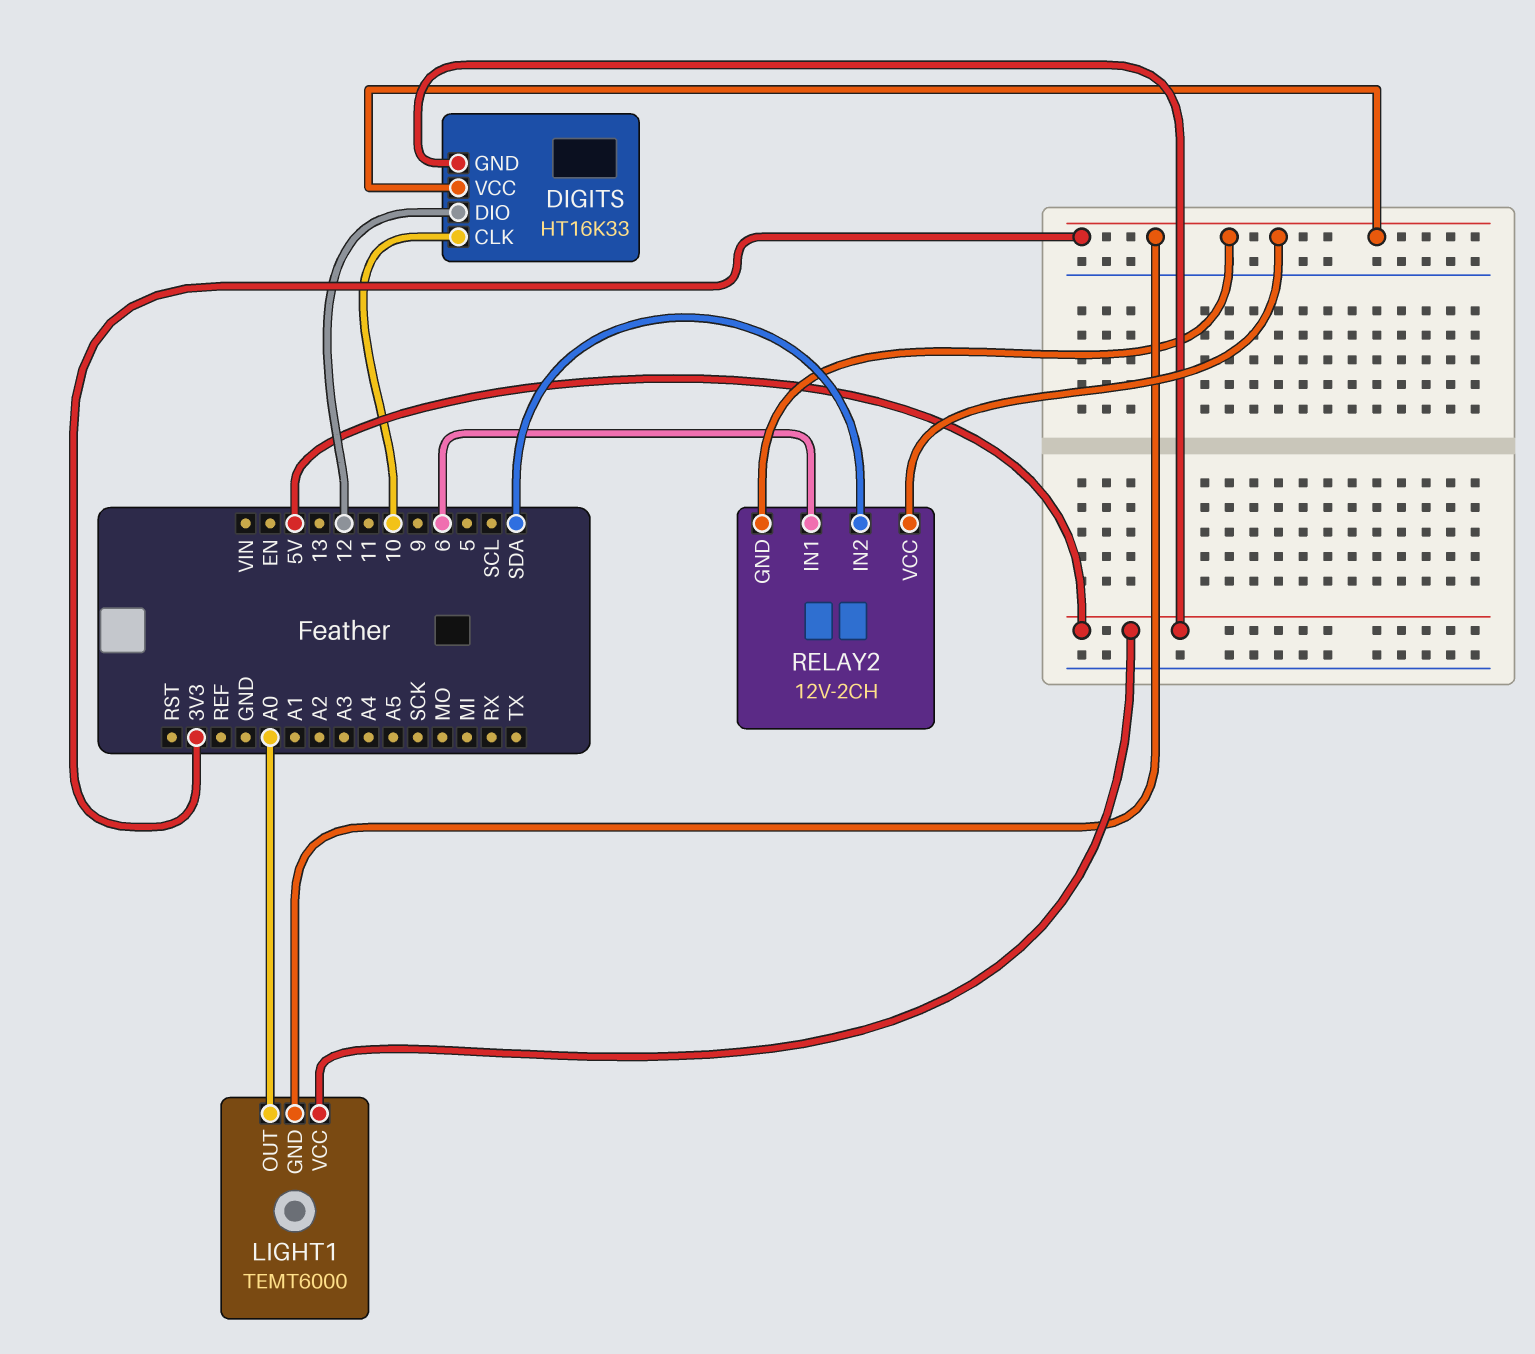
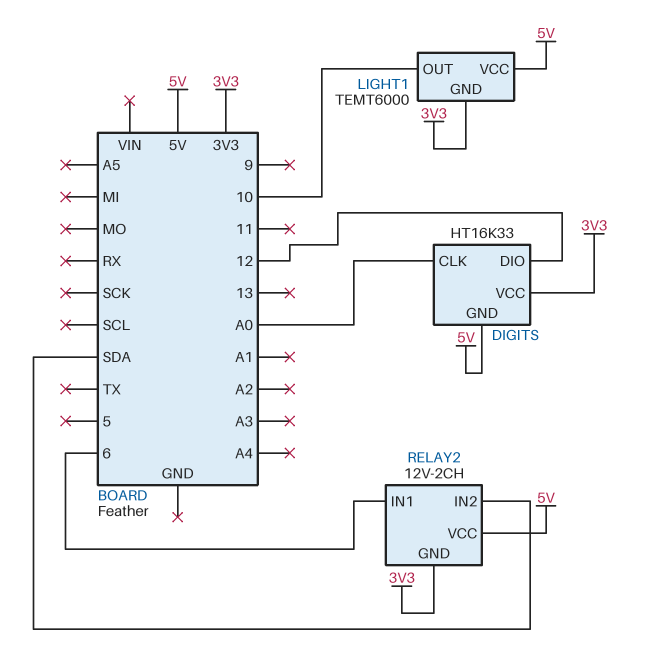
DIGITS pin CLK: 10 -> A0
LIGHT1 pin OUT: A0 -> 10
RELAY2 pin VCC: 3V3 -> 5V

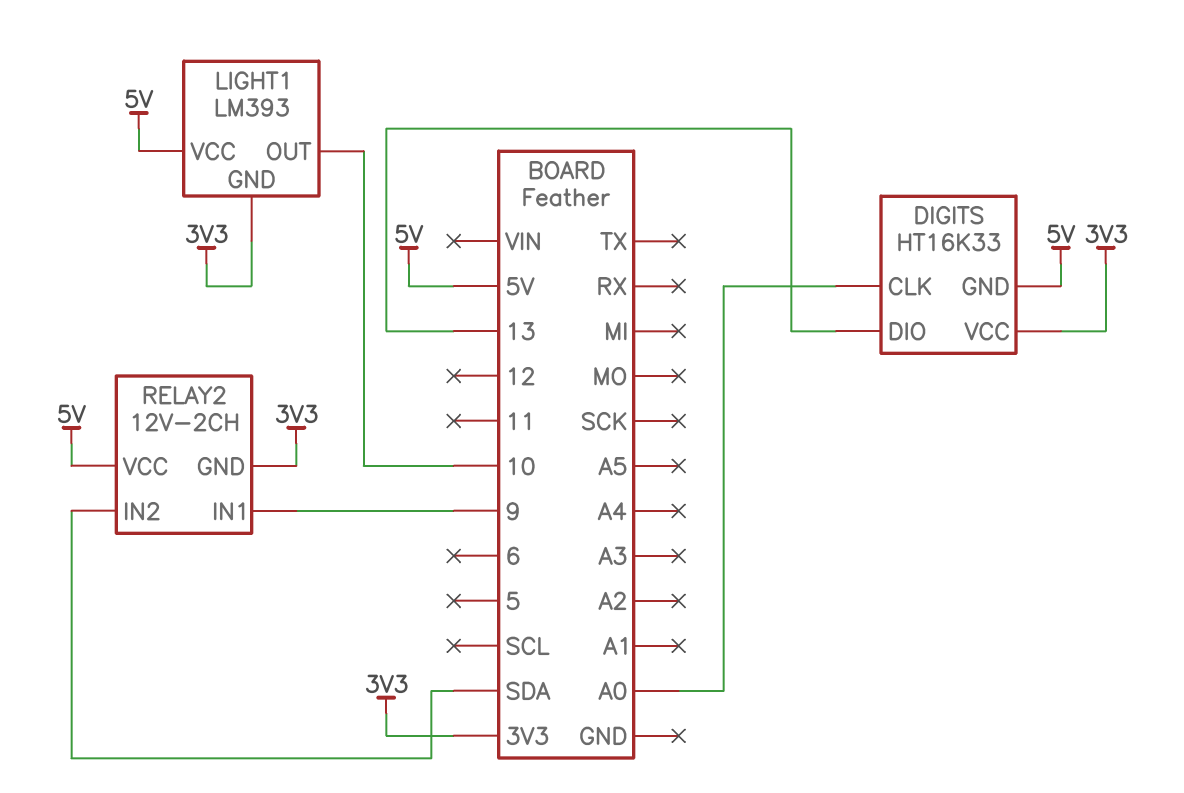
DIGITS pin DIO: 12 -> 13
LIGHT1: TEMT6000 -> LM393
RELAY2 pin IN1: 6 -> 9

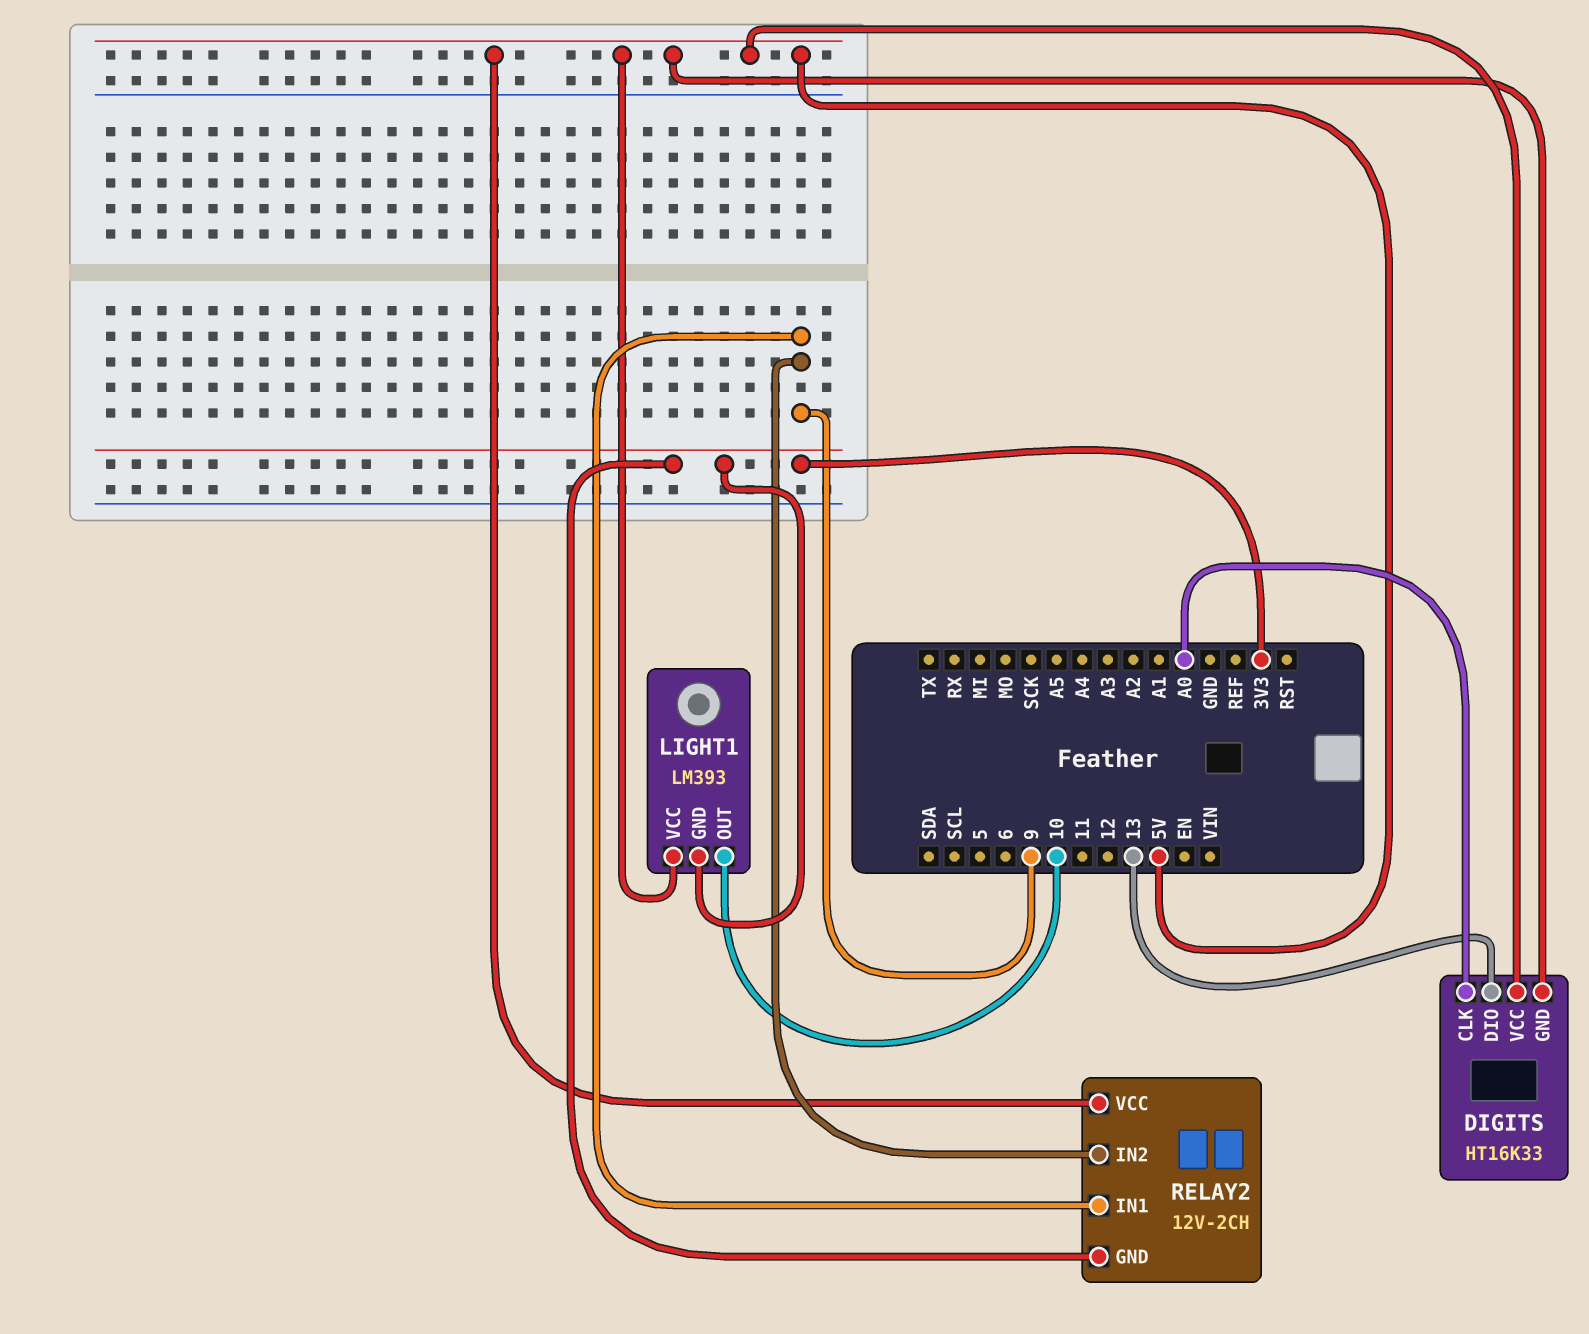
DIGITS pin VCC: 3V3 -> 5V
RELAY2 pin IN2: SDA -> 9

